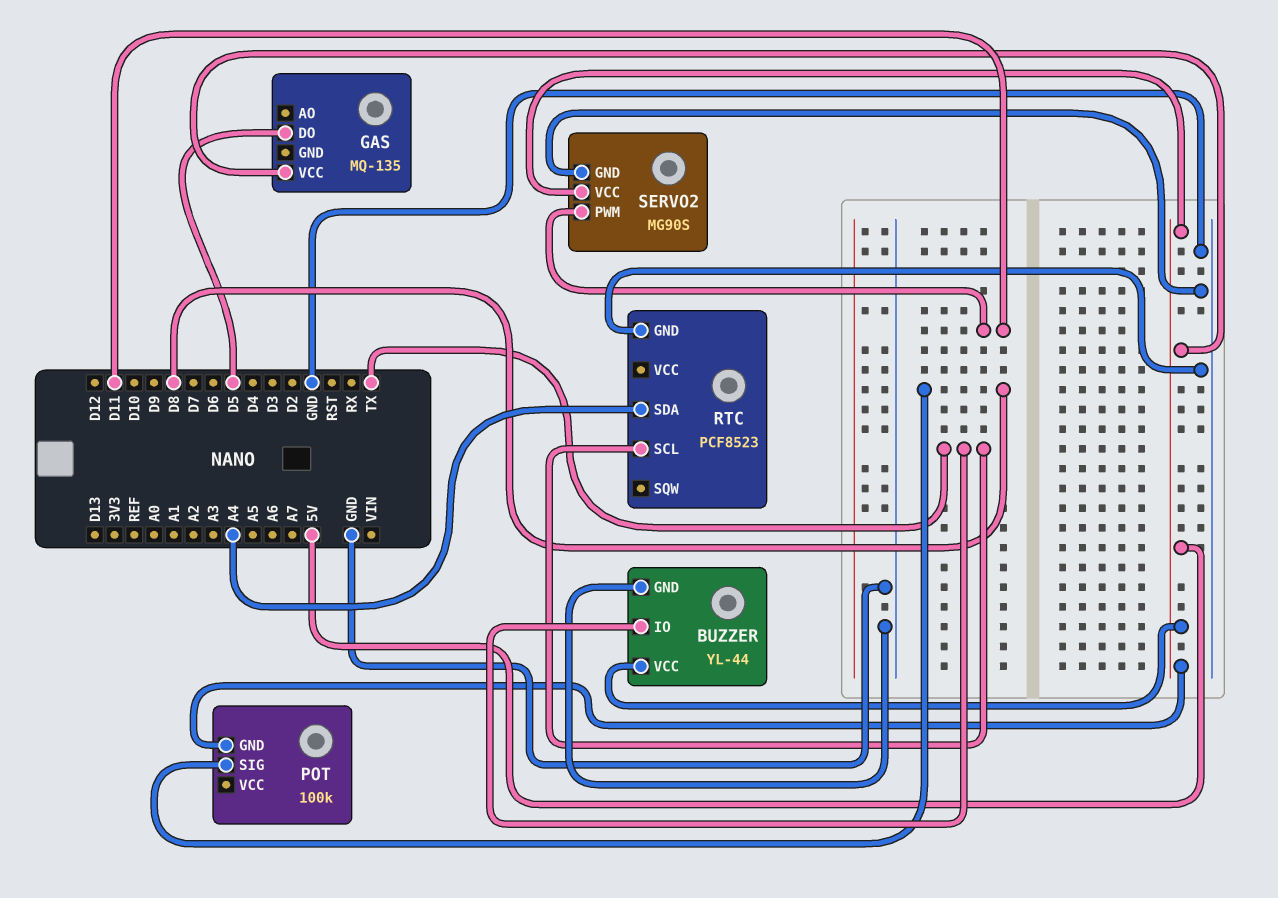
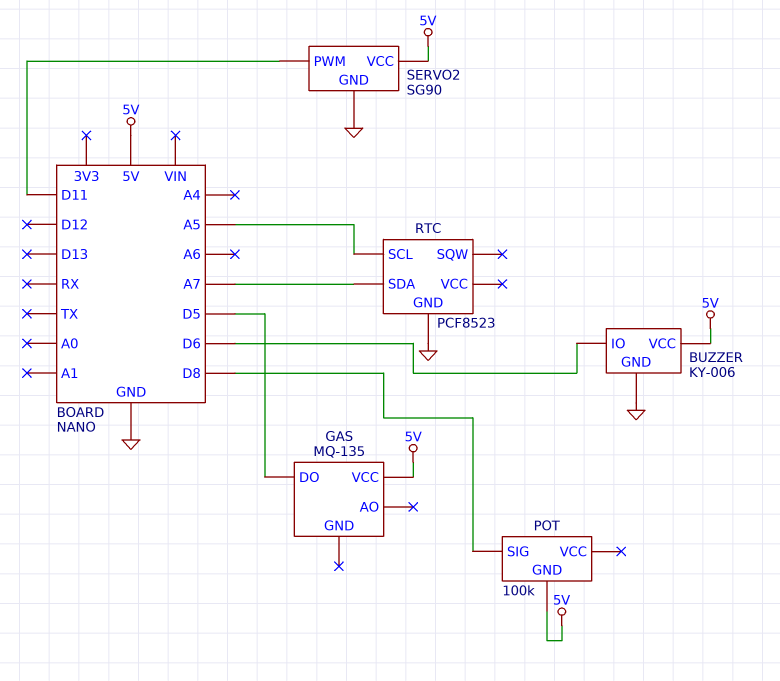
BUZZER: YL-44 -> KY-006
BUZZER pin IO: TX -> D6
RTC pin SCL: TX -> A5
RTC pin SDA: A4 -> A7
SERVO2: MG90S -> SG90

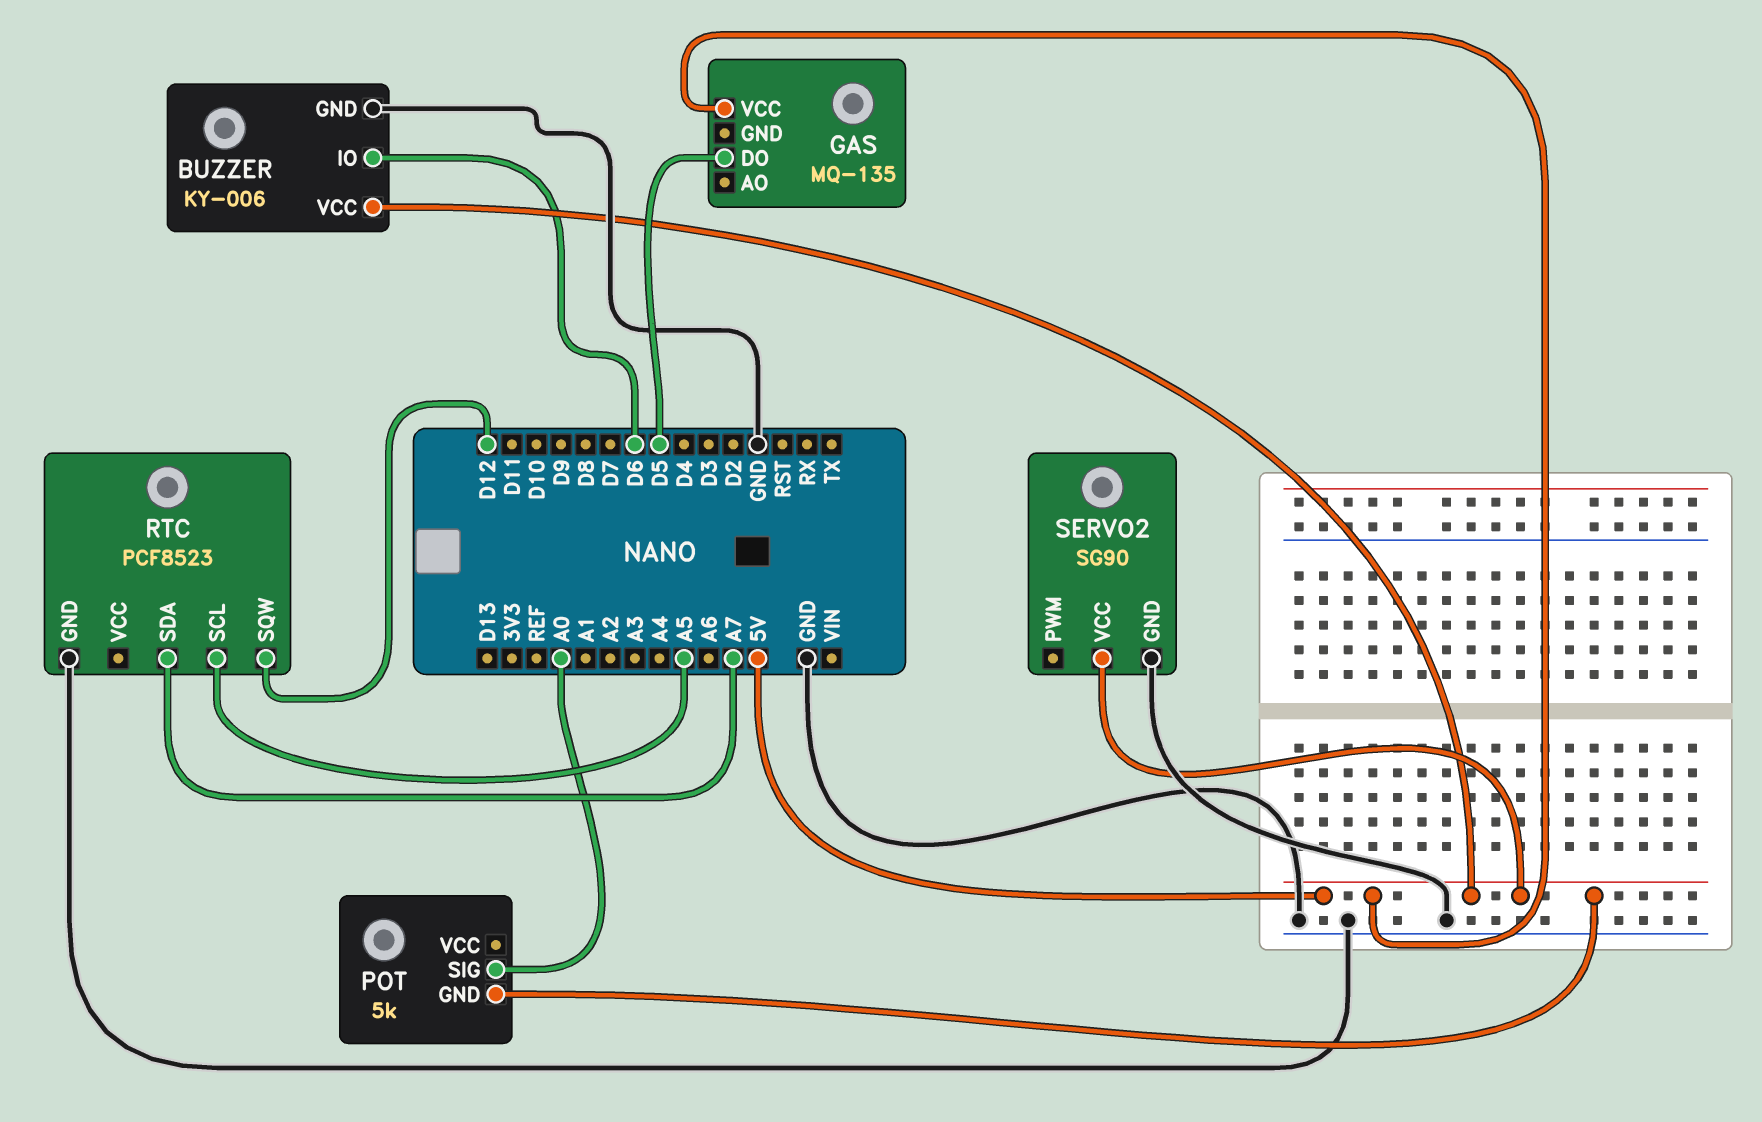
POT: 100k -> 5k
POT pin SIG: D8 -> A0
RTC pin SQW: none -> D12
SERVO2 pin PWM: D11 -> none

